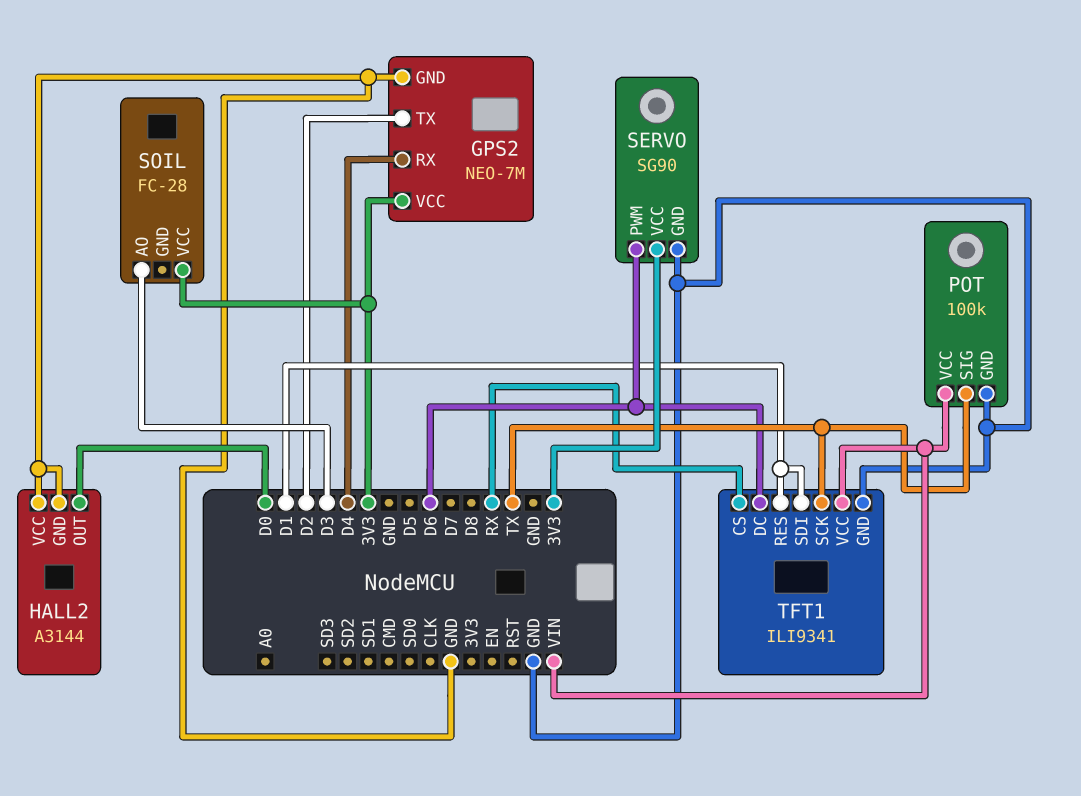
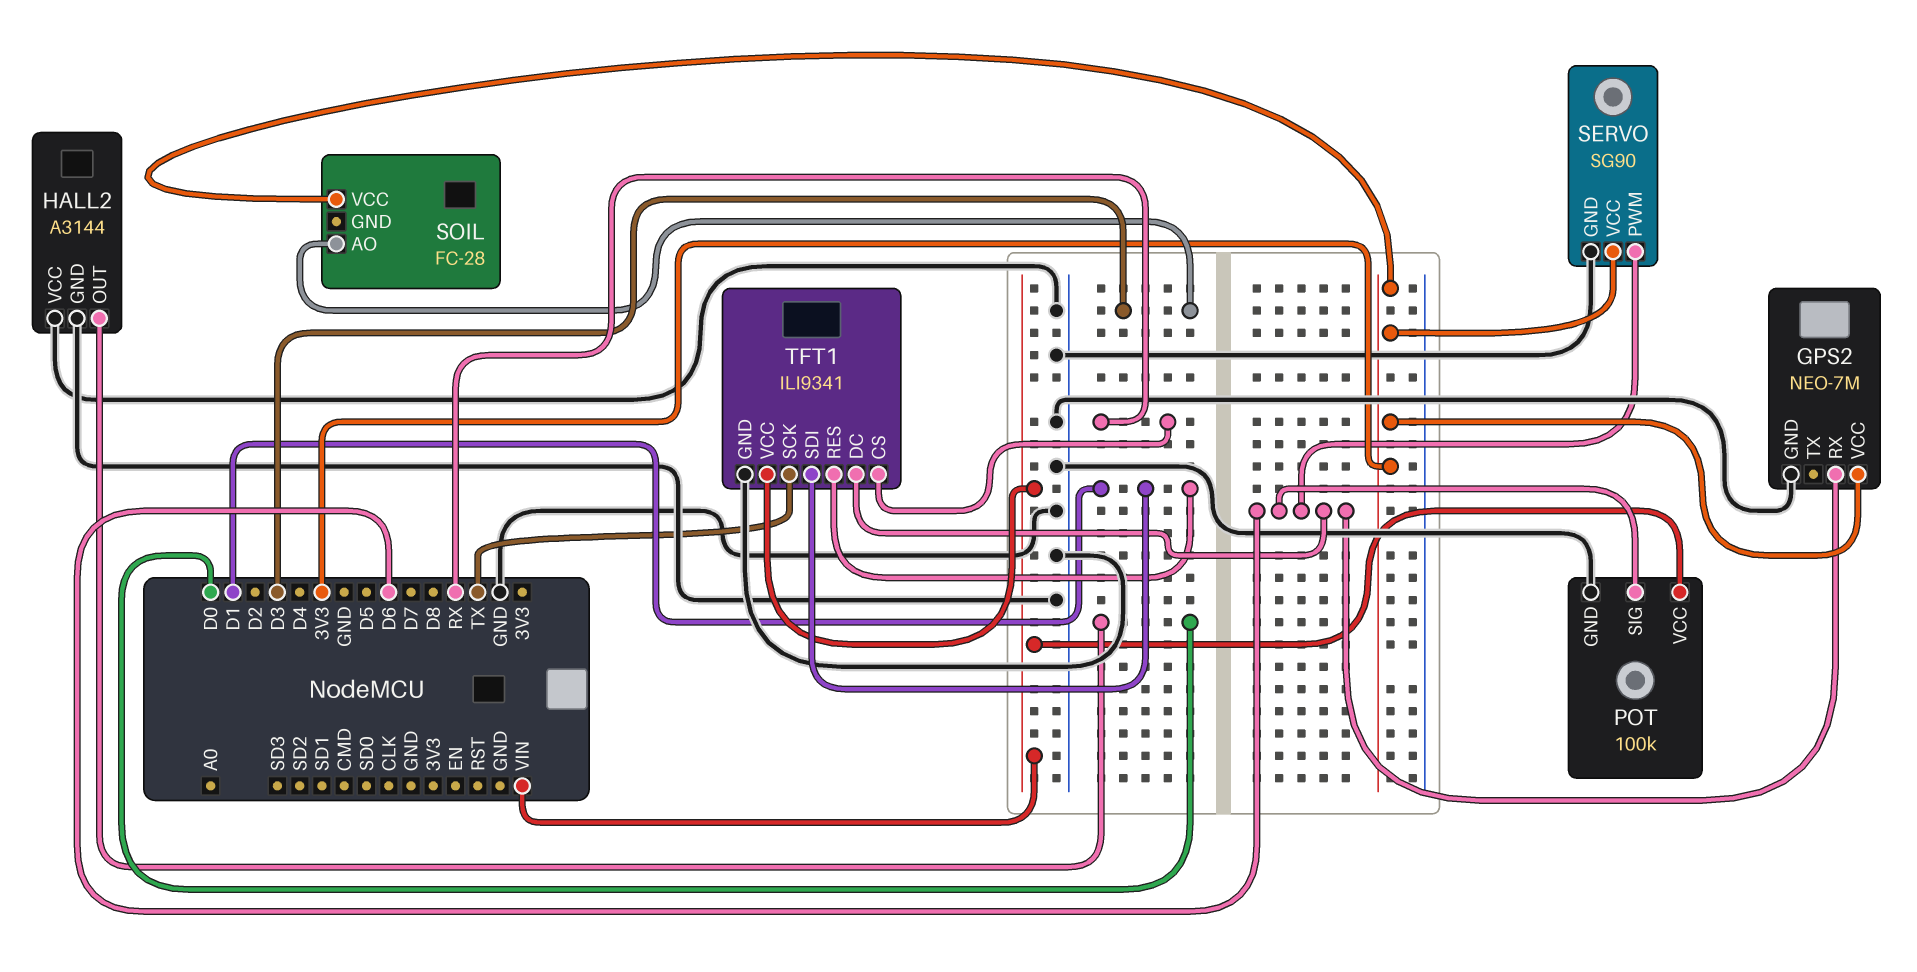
GPS2 pin RX: D4 -> D6
GPS2 pin TX: D2 -> none
POT pin SIG: TX -> D6

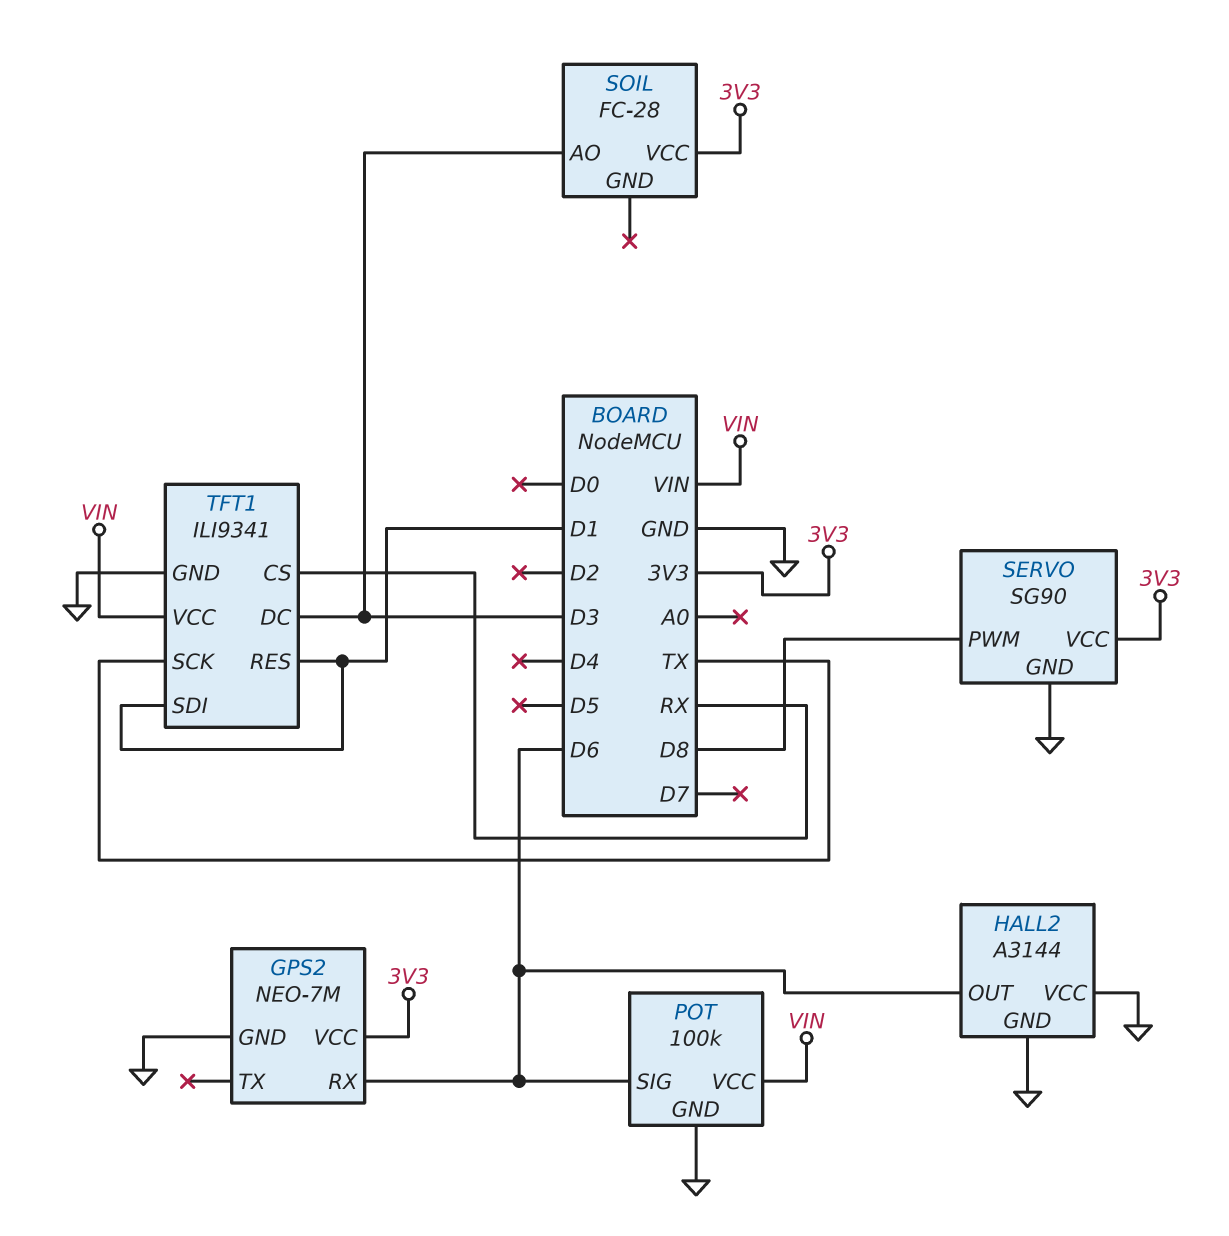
HALL2 pin OUT: D0 -> D6
SERVO pin PWM: D6 -> D8
TFT1 pin DC: D6 -> D3

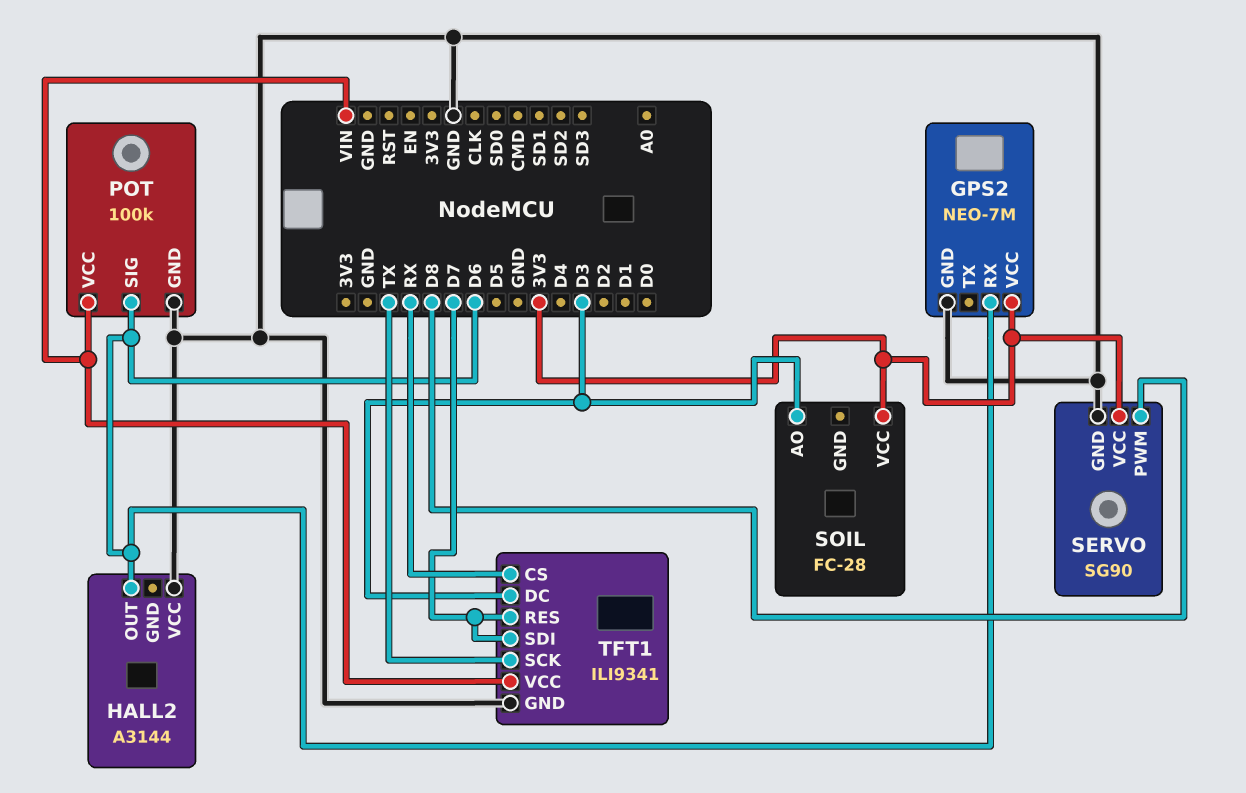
HALL2 pin GND: GND -> none
TFT1 pin RES: D1 -> D7
TFT1 pin SDI: D1 -> D7

